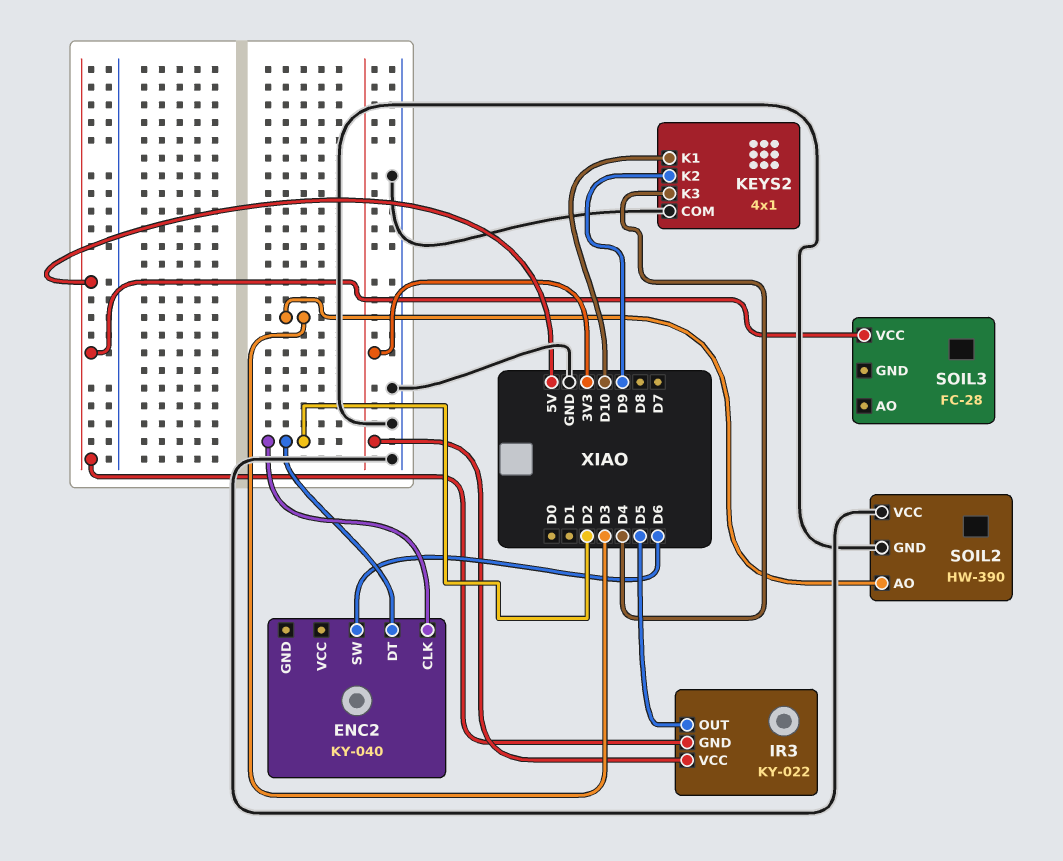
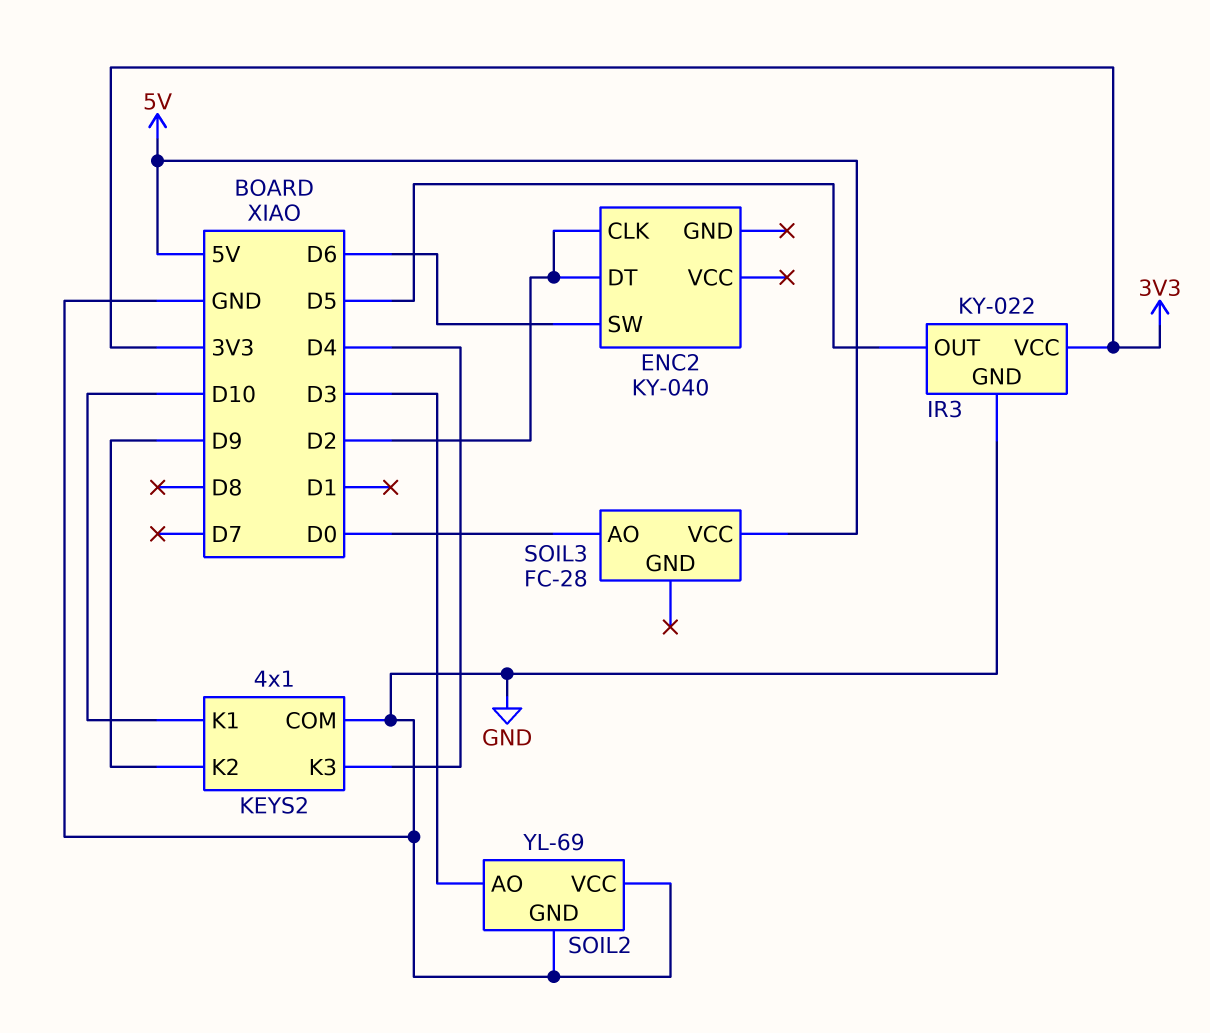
IR3 pin GND: 5V -> GND
SOIL2: HW-390 -> YL-69
SOIL3 pin AO: none -> D0

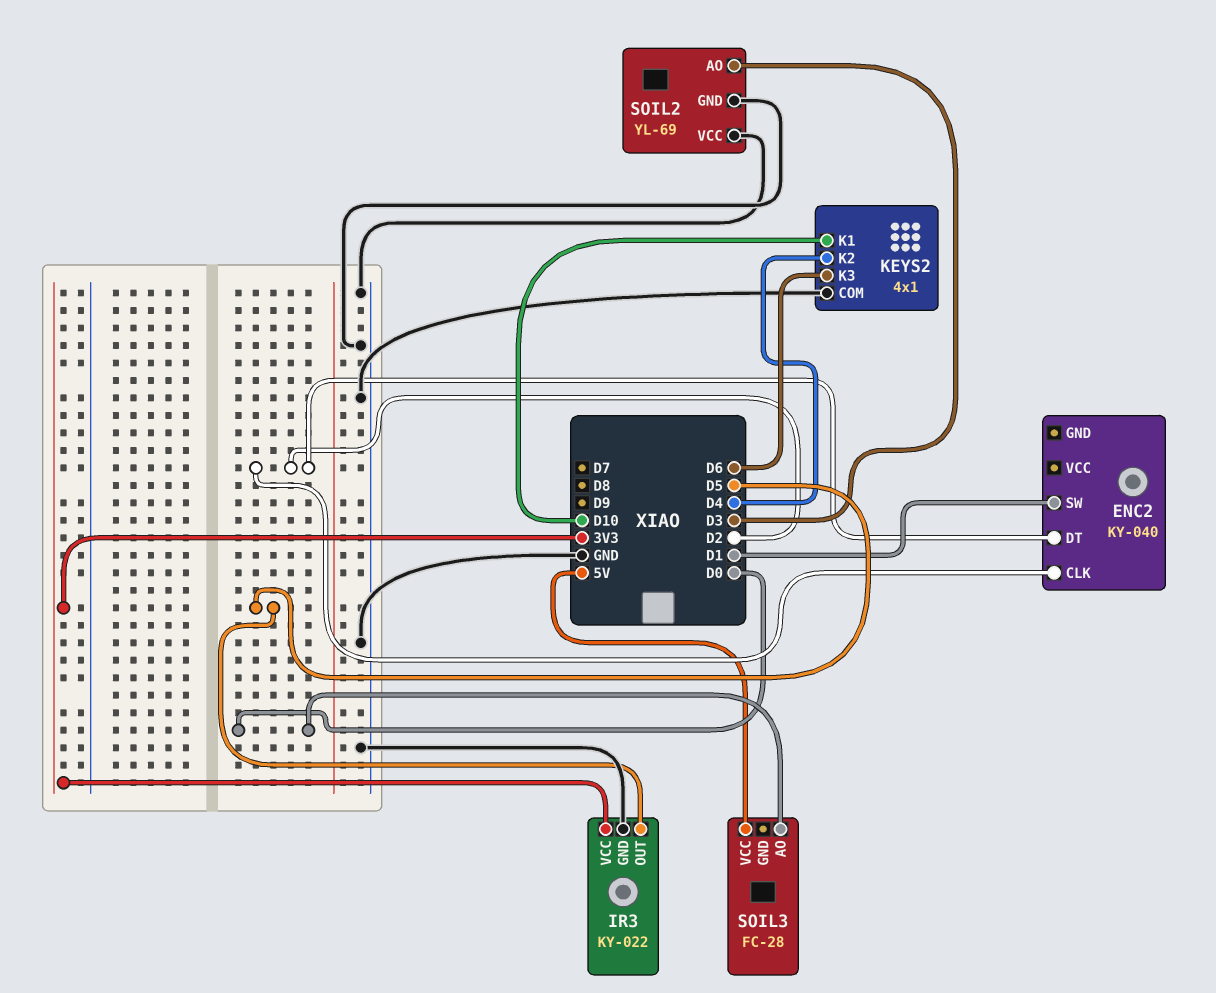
ENC2 pin SW: D6 -> D1
KEYS2 pin K2: D9 -> D4
KEYS2 pin K3: D4 -> D6

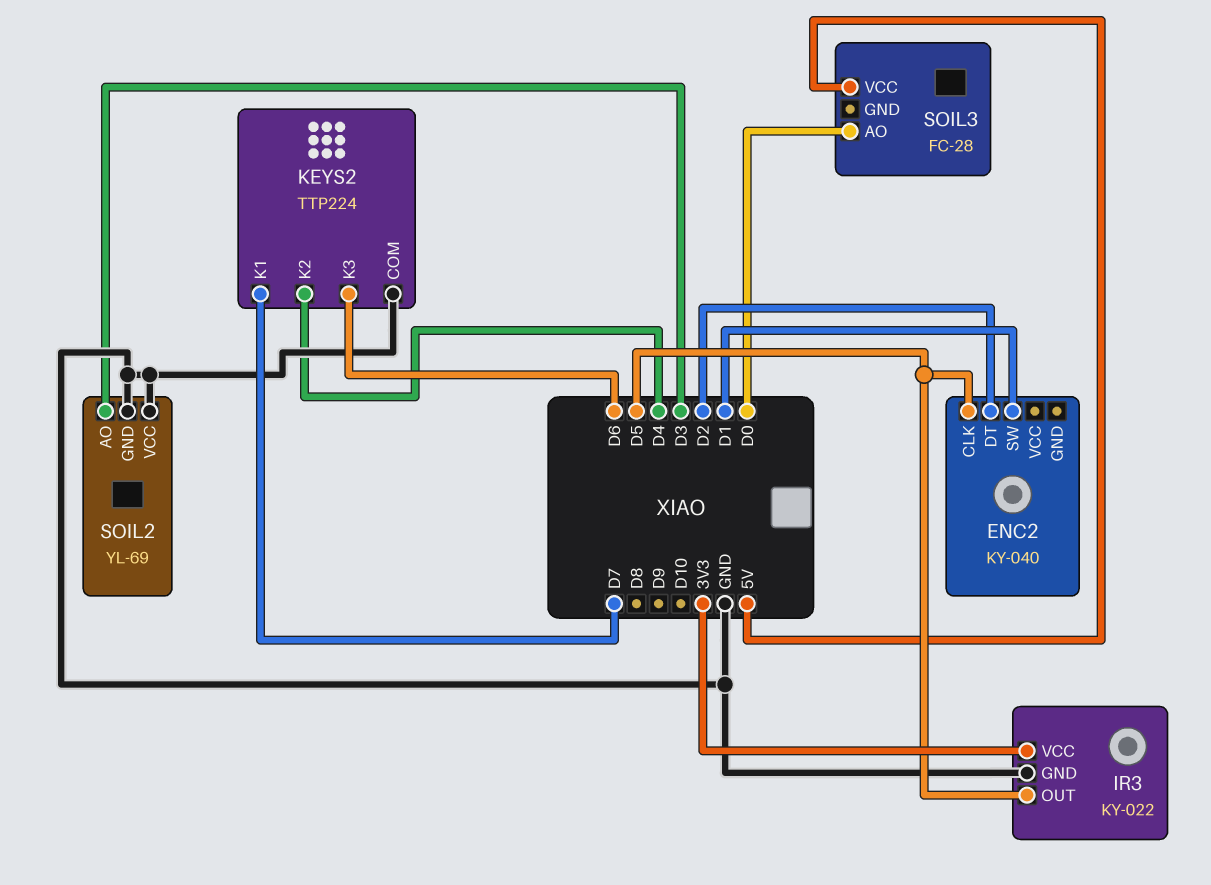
ENC2 pin CLK: D2 -> D5
KEYS2: 4x1 -> TTP224
KEYS2 pin K1: D10 -> D7

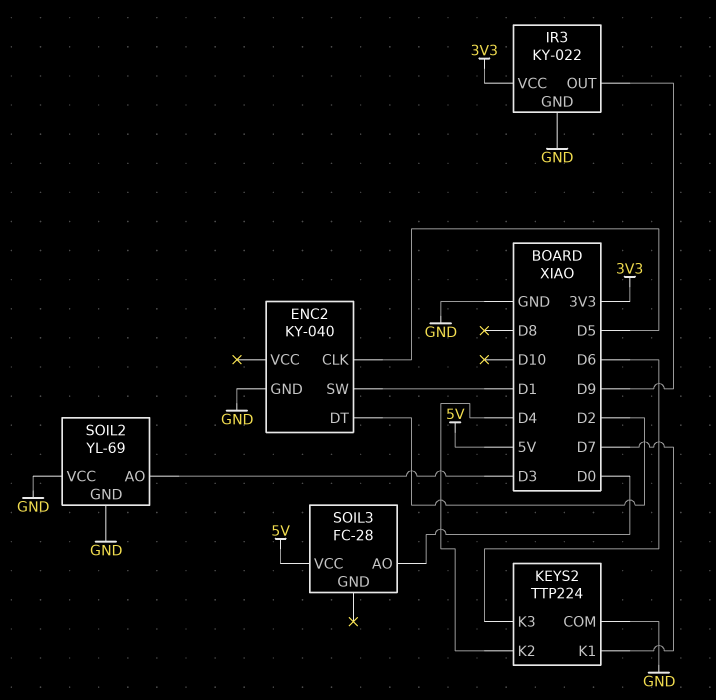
ENC2 pin GND: none -> GND
IR3 pin OUT: D5 -> D9

